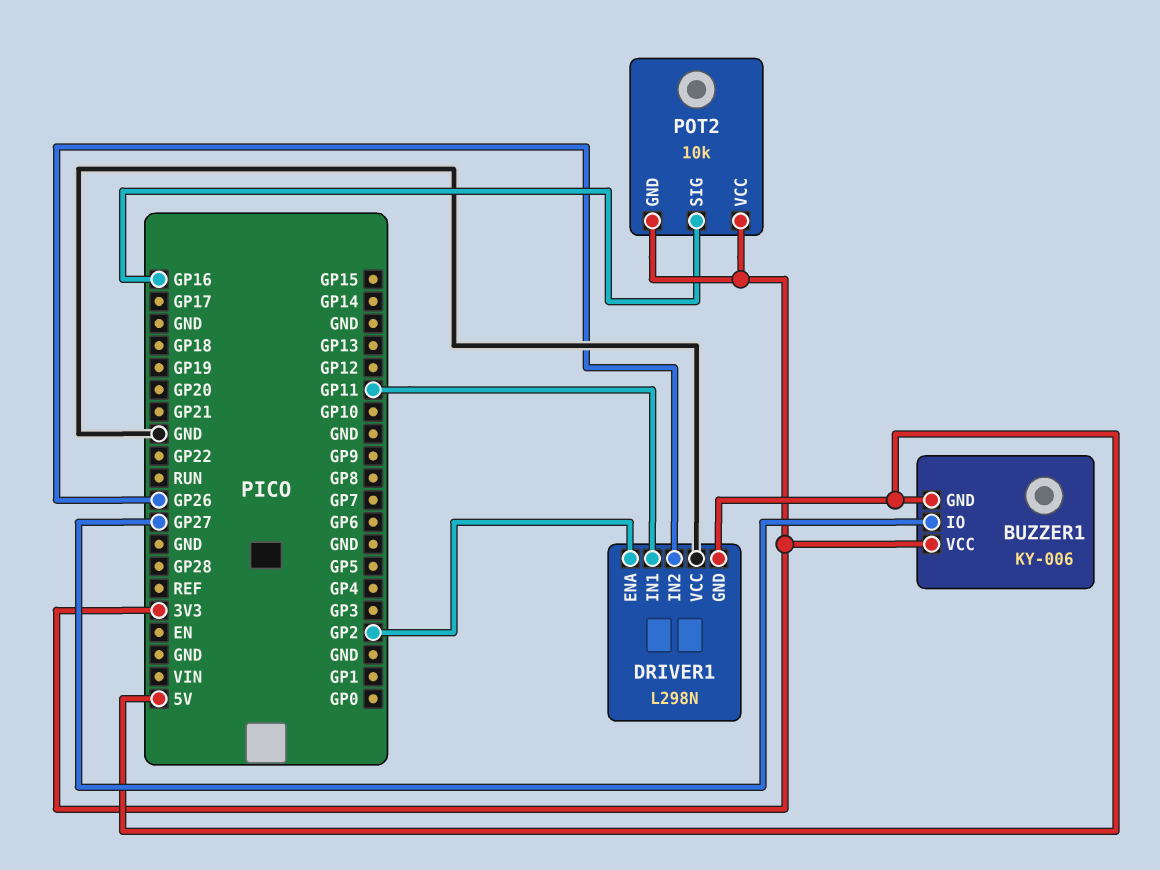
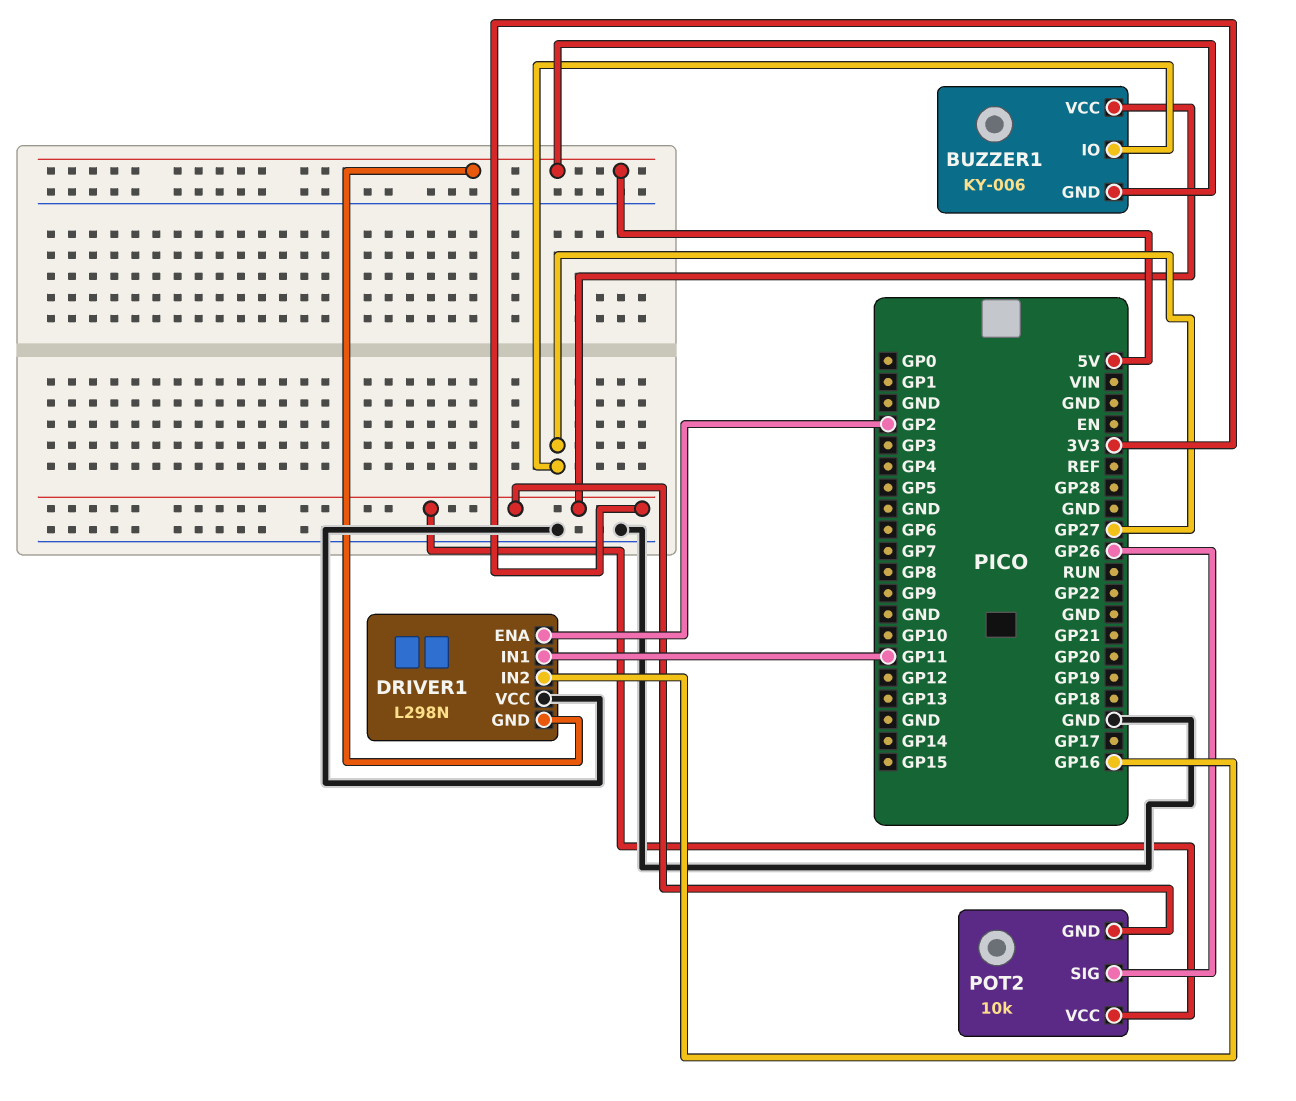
DRIVER1 pin IN2: GP26 -> GP16
POT2 pin SIG: GP16 -> GP26

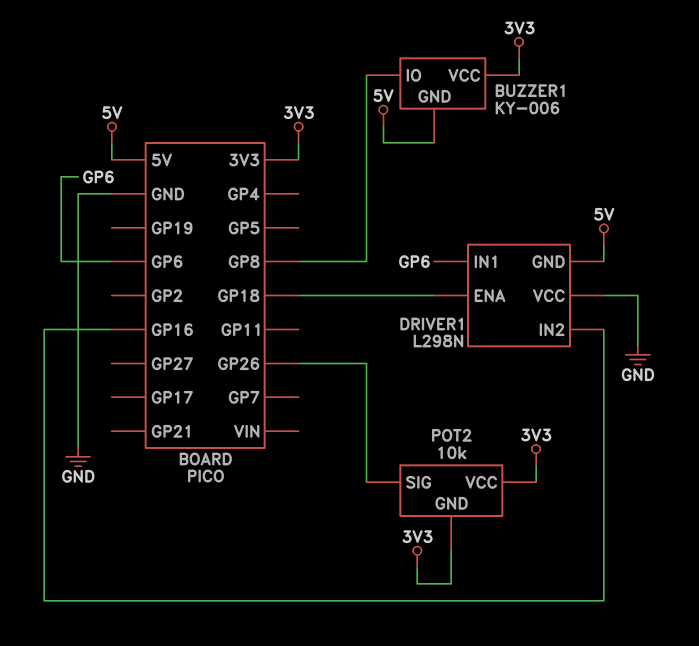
BUZZER1 pin IO: GP27 -> GP8
DRIVER1 pin ENA: GP2 -> GP18
DRIVER1 pin IN1: GP11 -> GP6

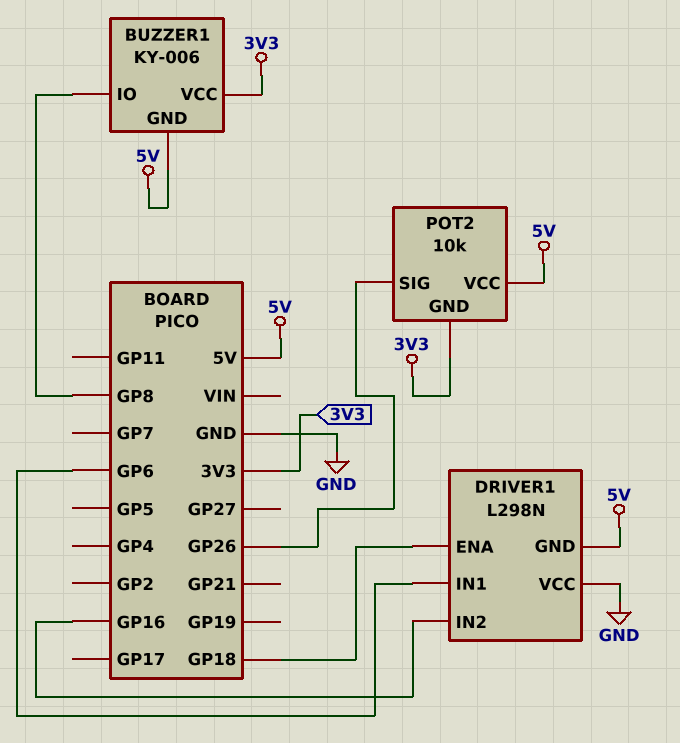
POT2 pin VCC: 3V3 -> 5V

